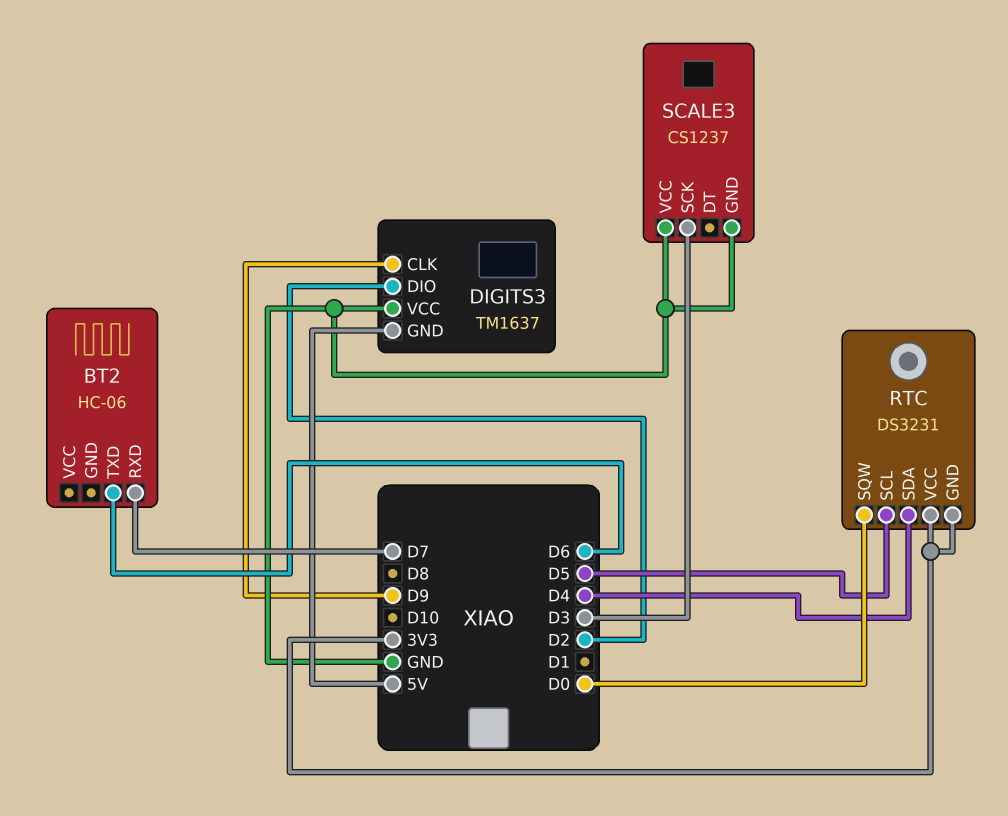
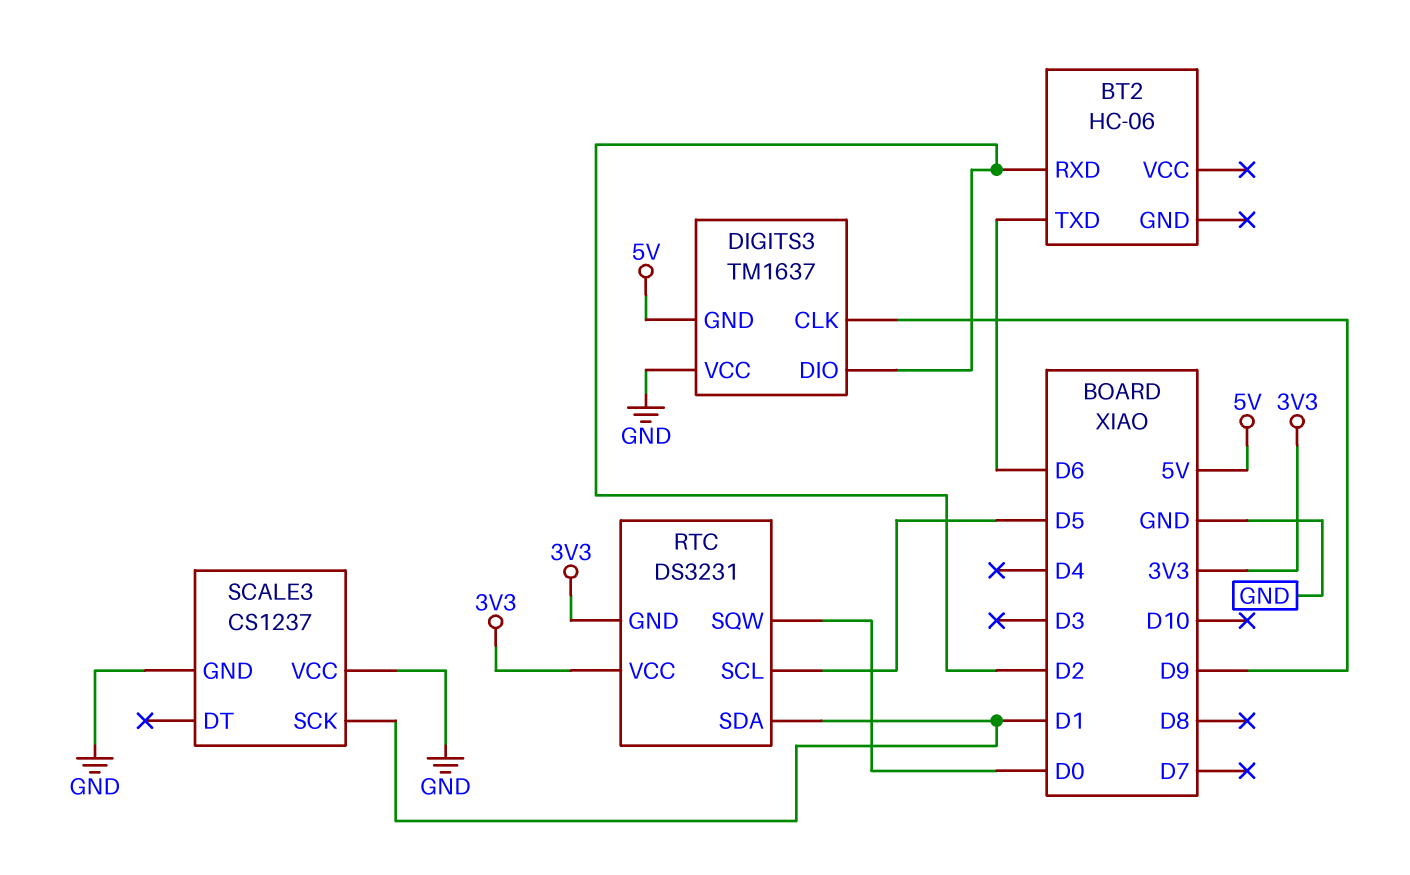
BT2 pin RXD: D7 -> D2
RTC pin SDA: D4 -> D1
SCALE3 pin SCK: D3 -> D1

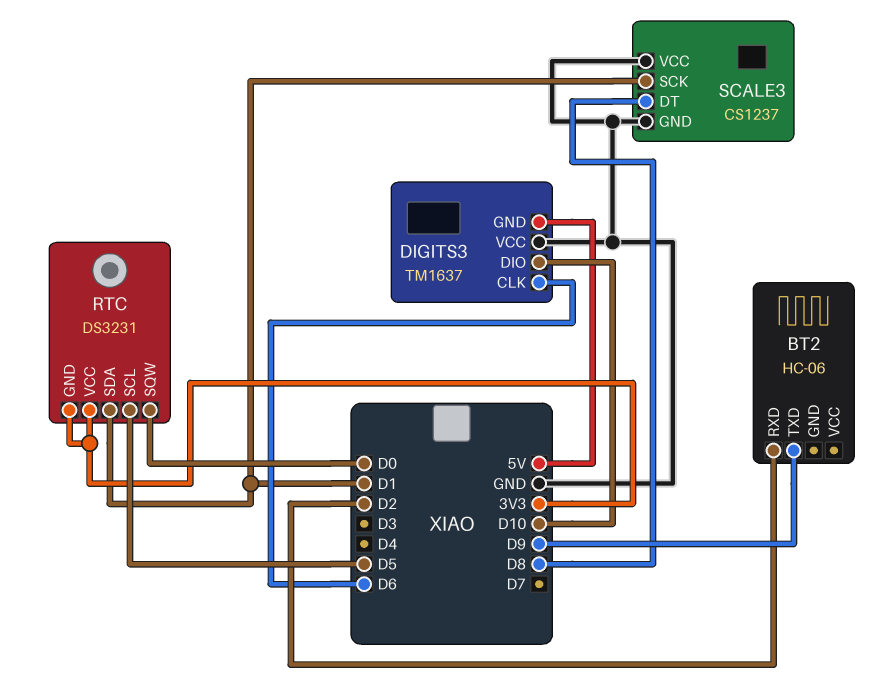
BT2 pin TXD: D6 -> D9
DIGITS3 pin CLK: D9 -> D6
DIGITS3 pin DIO: D2 -> D10
SCALE3 pin DT: none -> D8

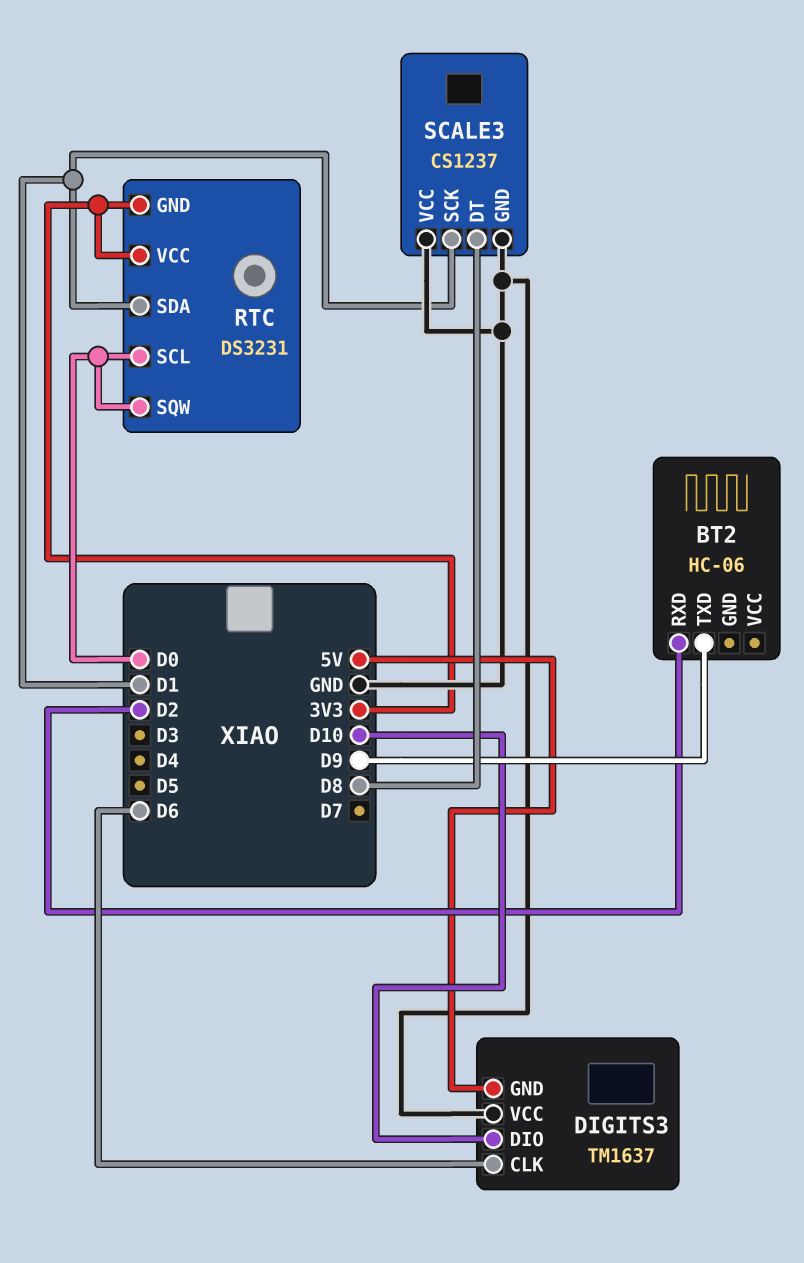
RTC pin SCL: D5 -> D0

